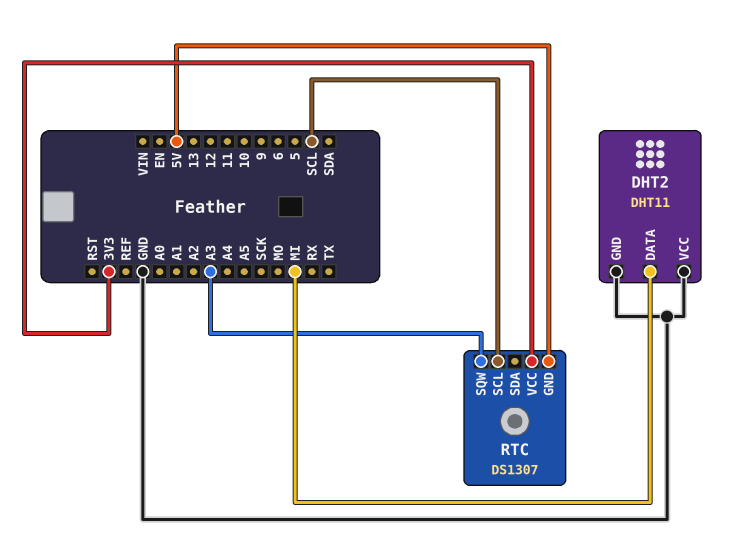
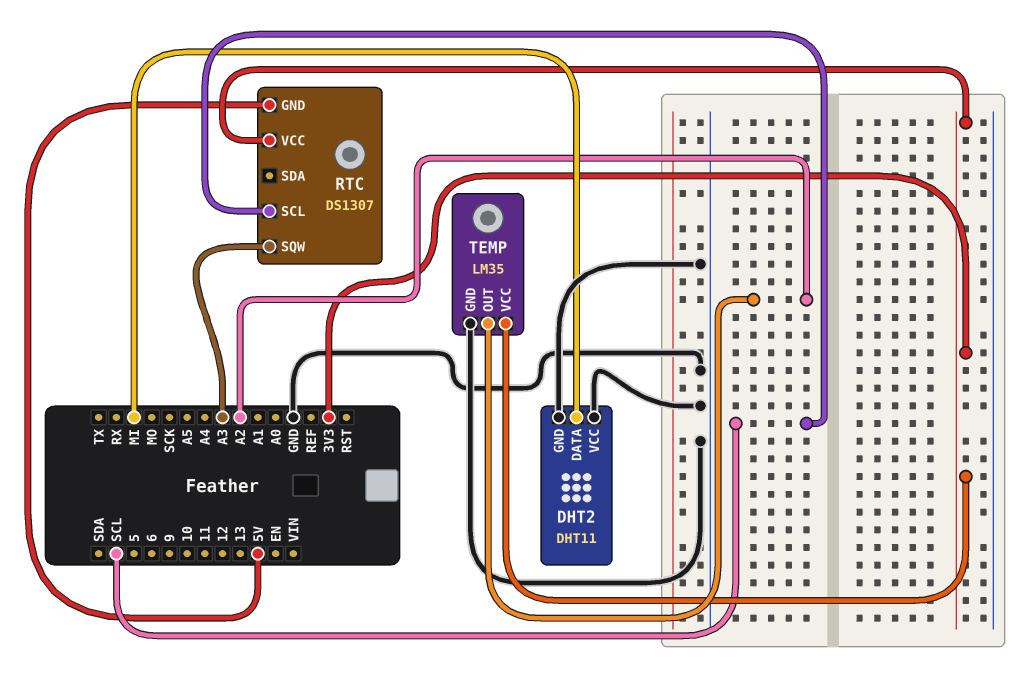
TEMP: none -> LM35
TEMP pin GND: none -> GND
TEMP pin OUT: none -> A2
TEMP pin VCC: none -> 3V3

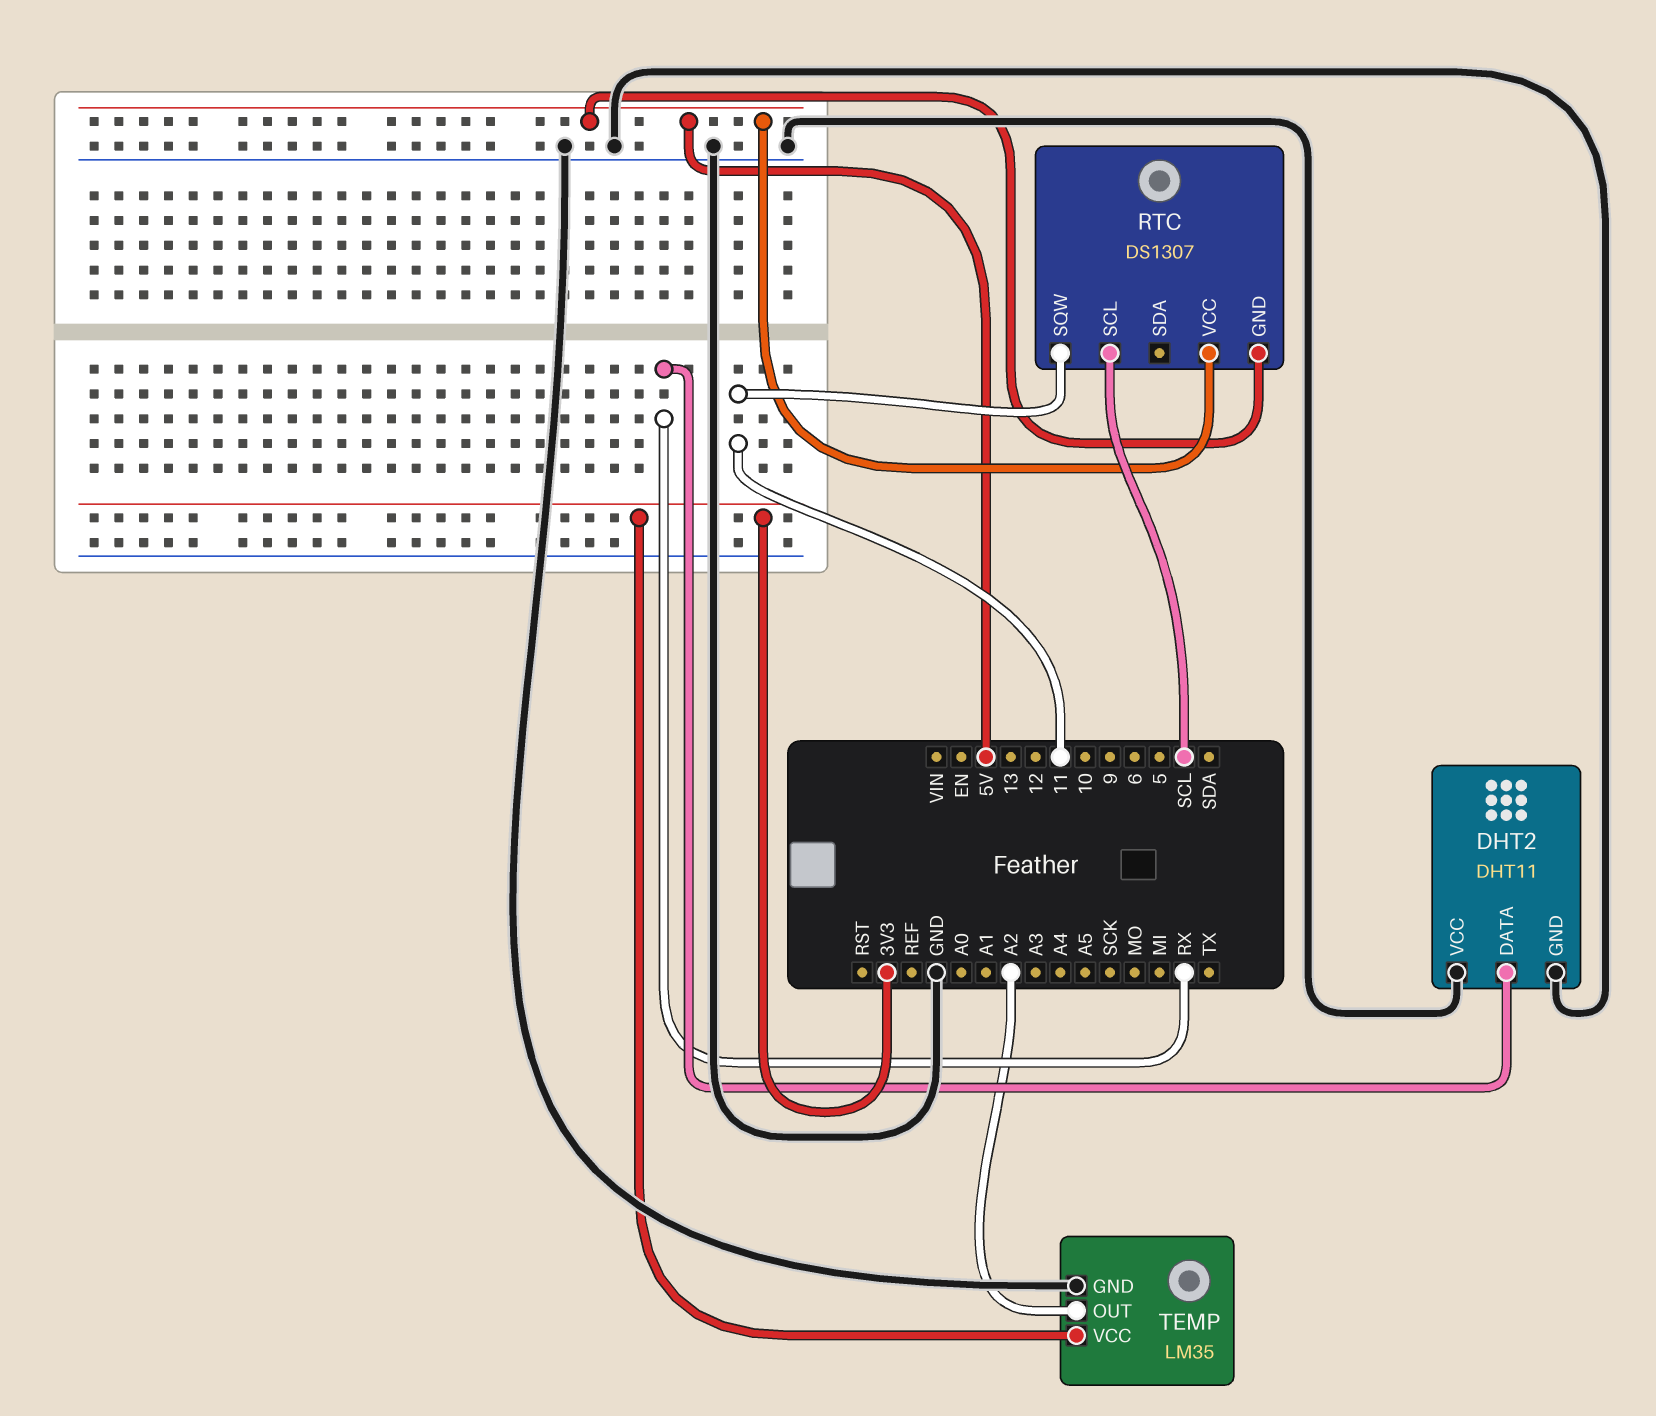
DHT2 pin DATA: MI -> RX
RTC pin SQW: A3 -> 11
RTC pin VCC: 3V3 -> 5V

